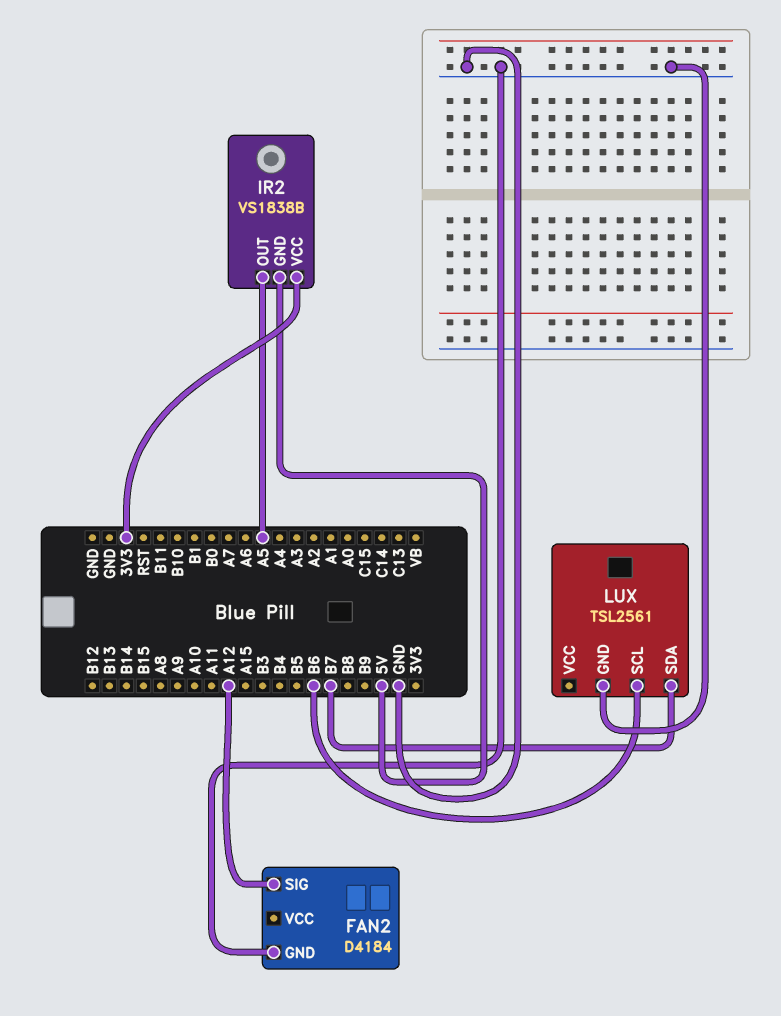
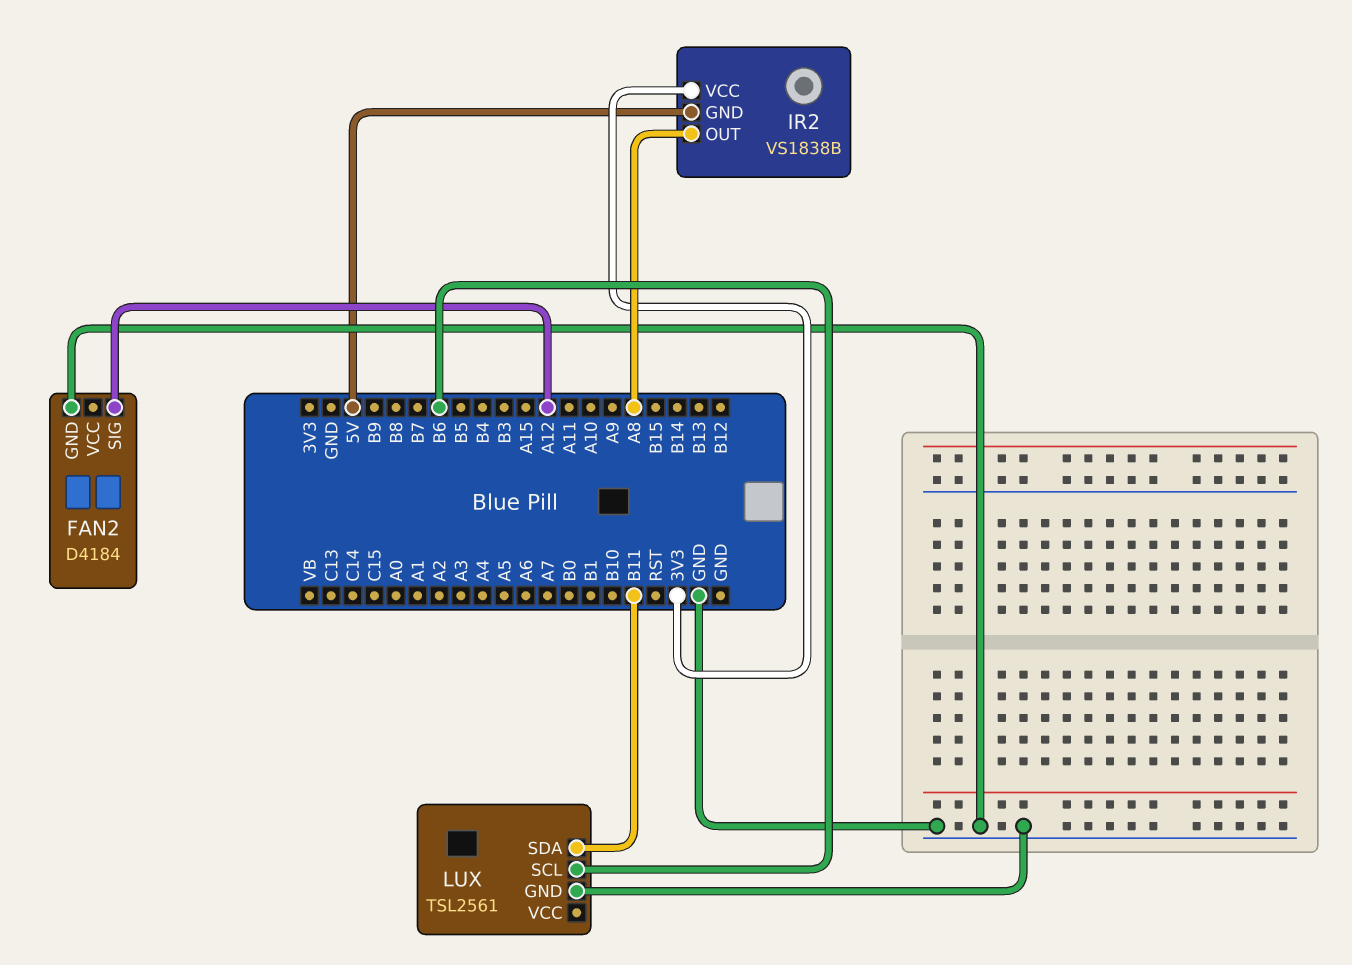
IR2 pin OUT: A5 -> A8
LUX pin SDA: B7 -> B11

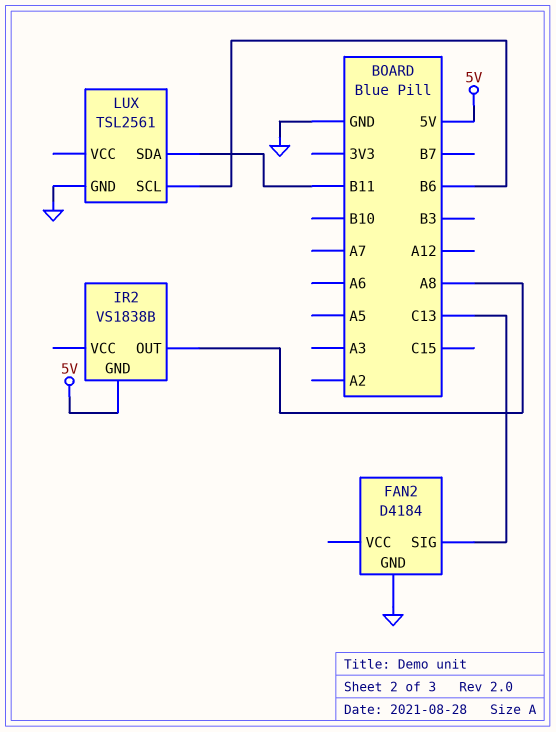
FAN2 pin SIG: A12 -> C13
IR2 pin VCC: 3V3 -> none

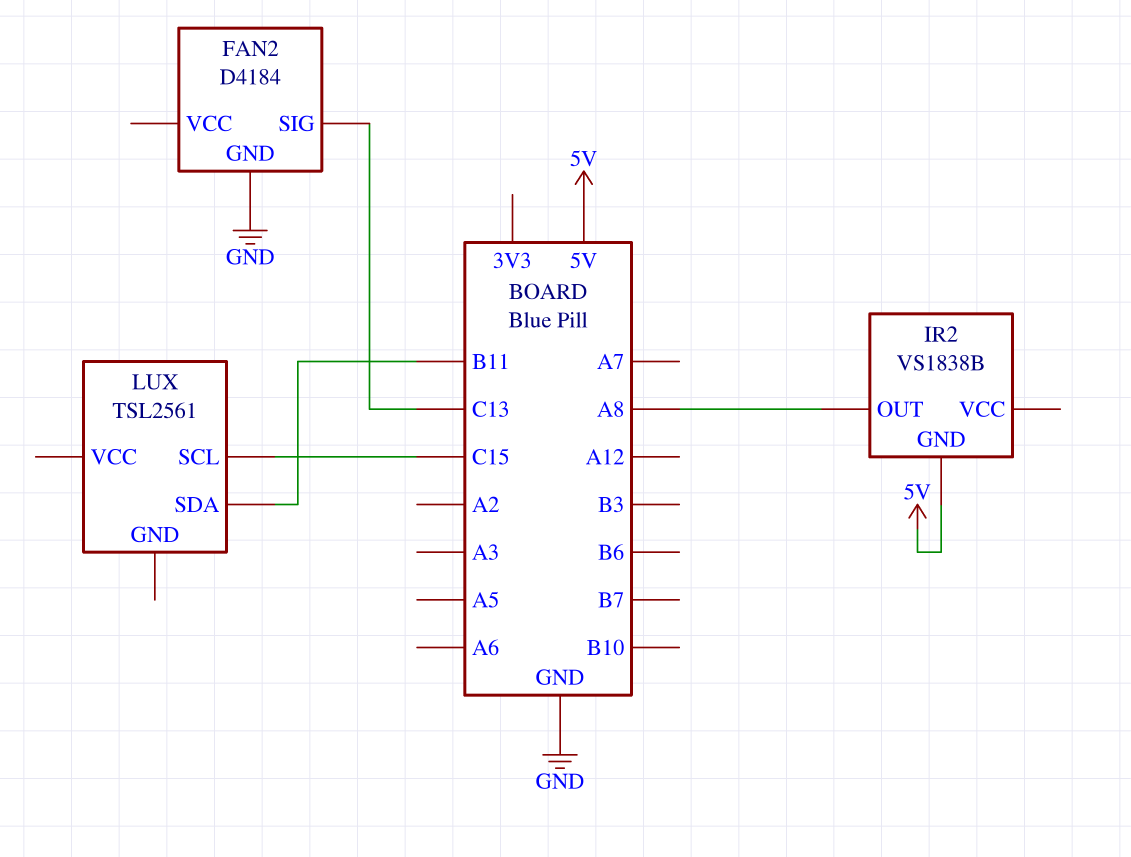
LUX pin GND: GND -> none
LUX pin SCL: B6 -> C15

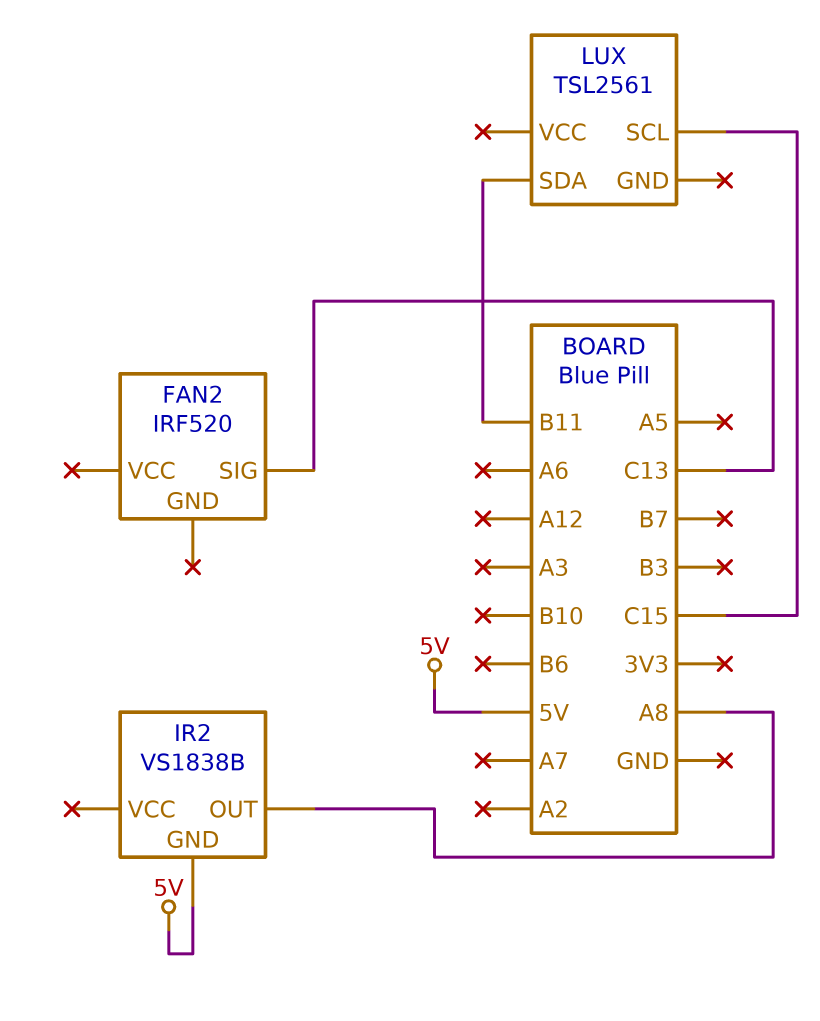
FAN2: D4184 -> IRF520
FAN2 pin GND: GND -> none

